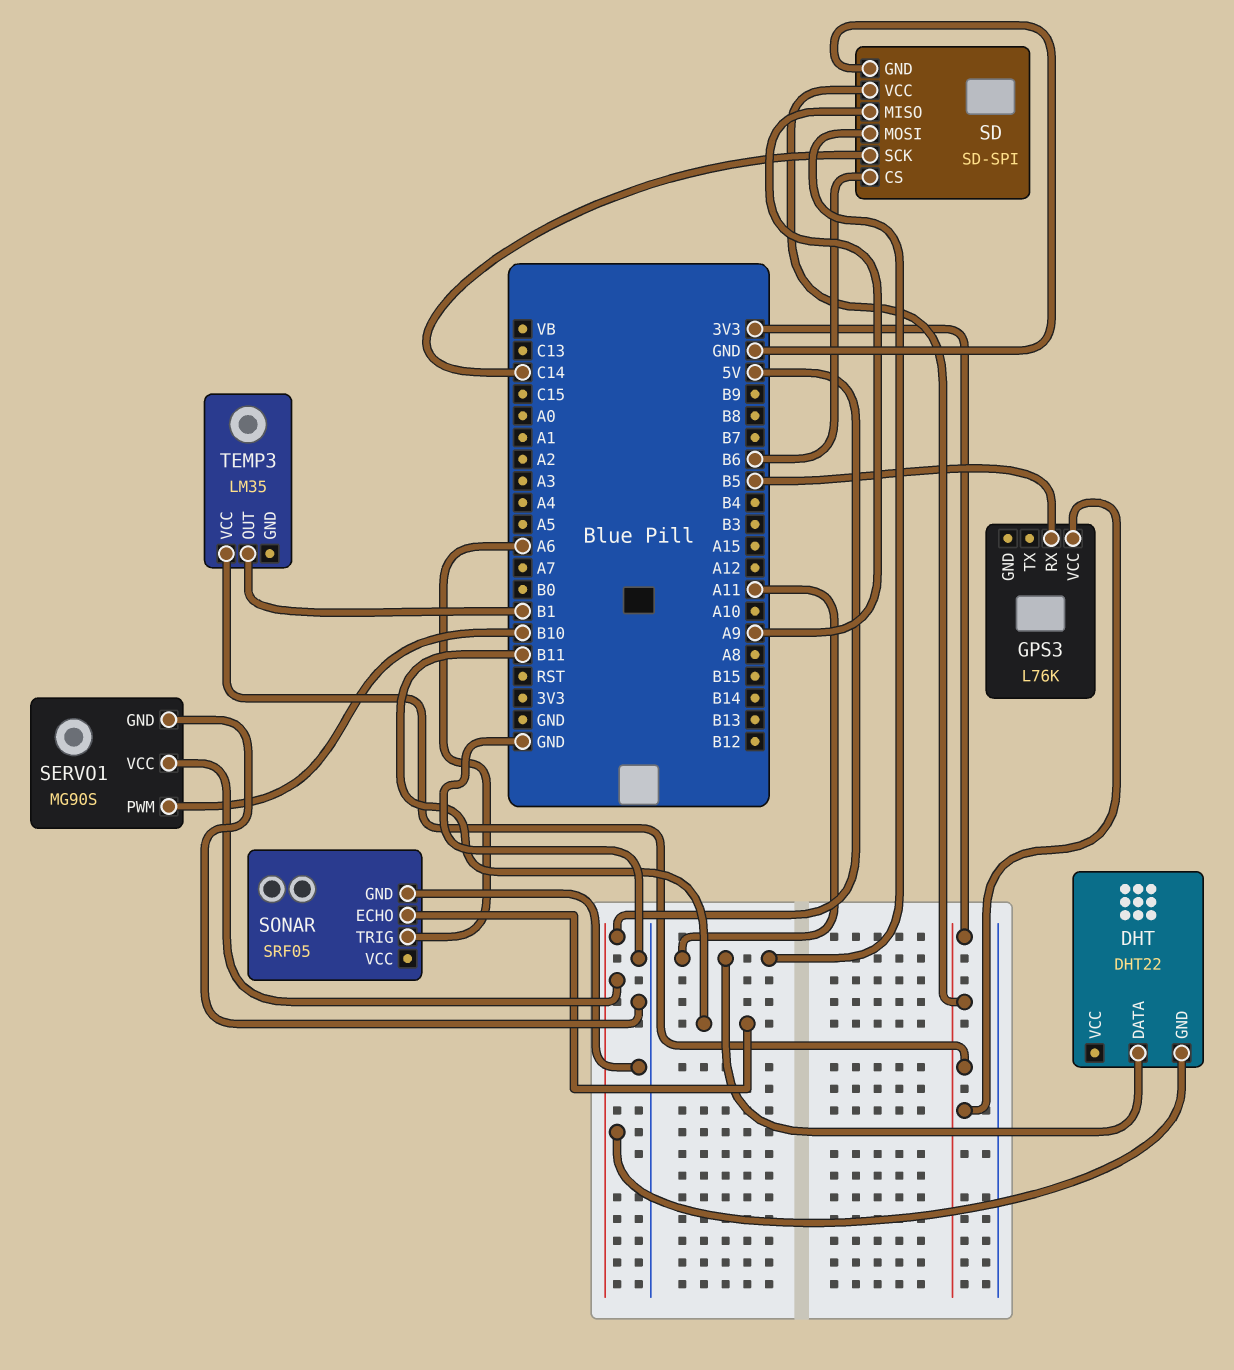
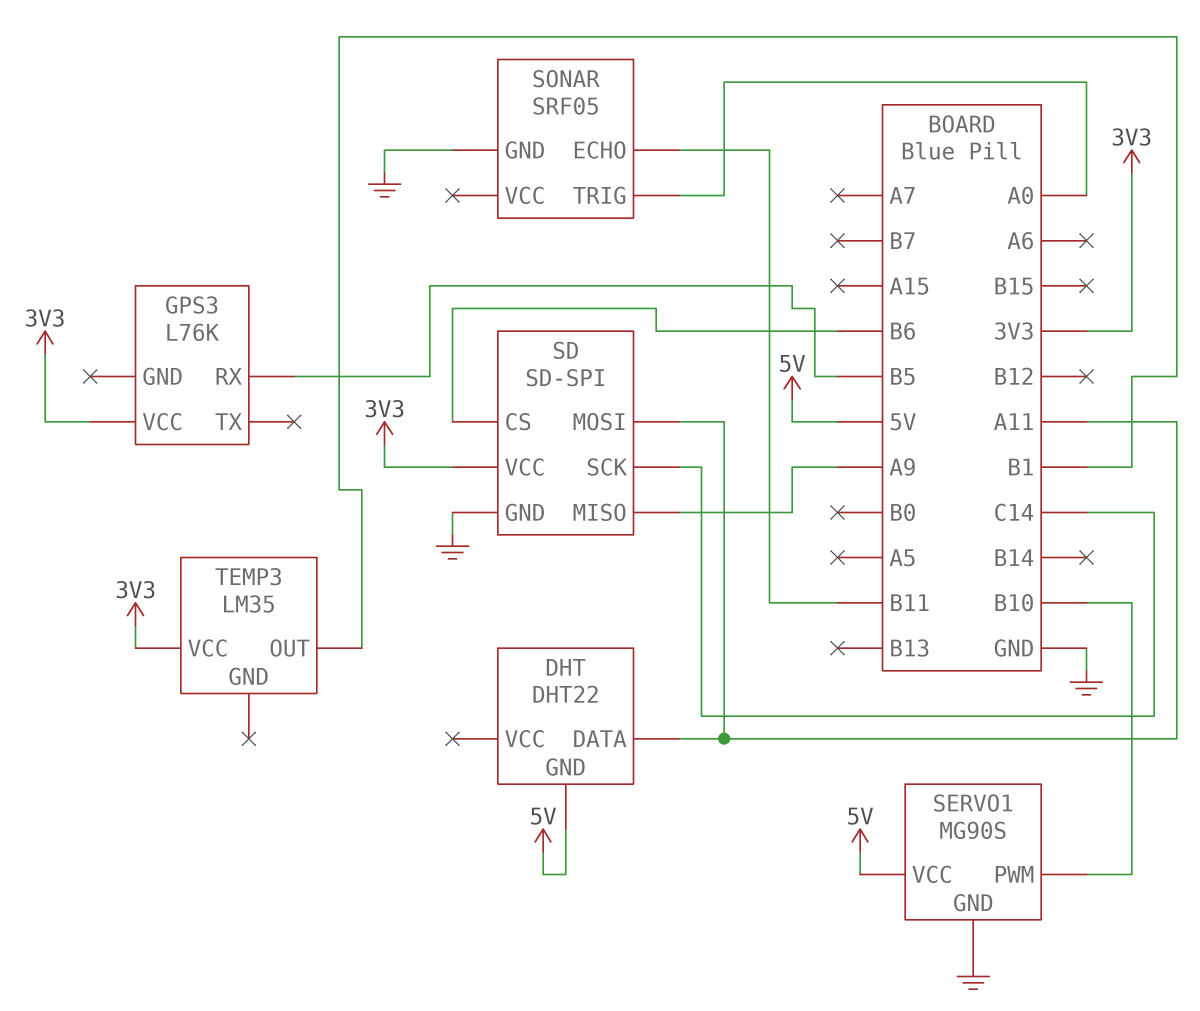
SONAR pin TRIG: A6 -> A0

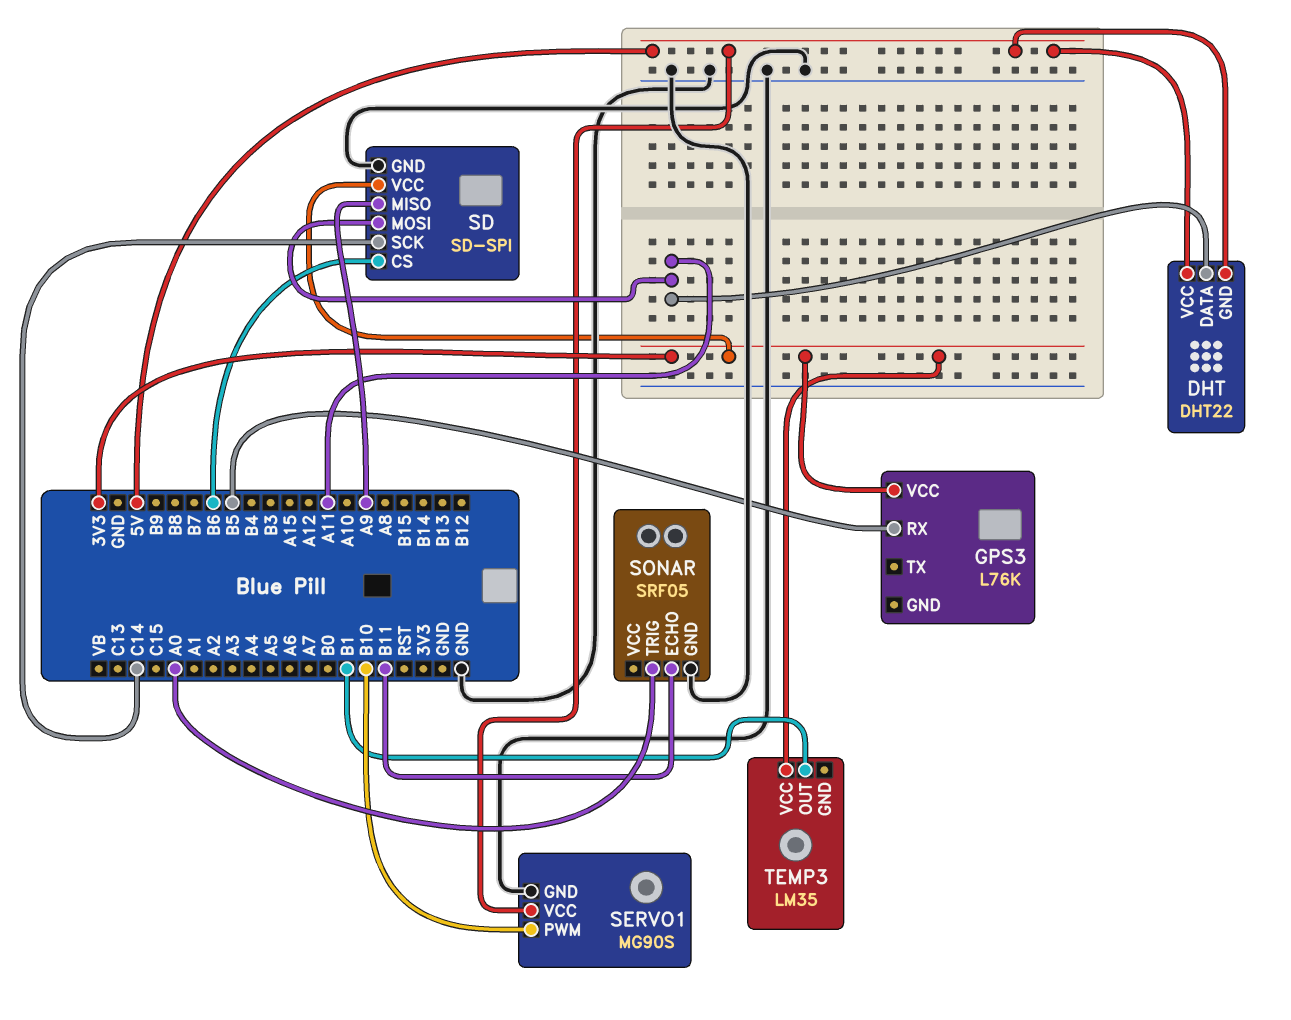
DHT pin VCC: none -> 5V

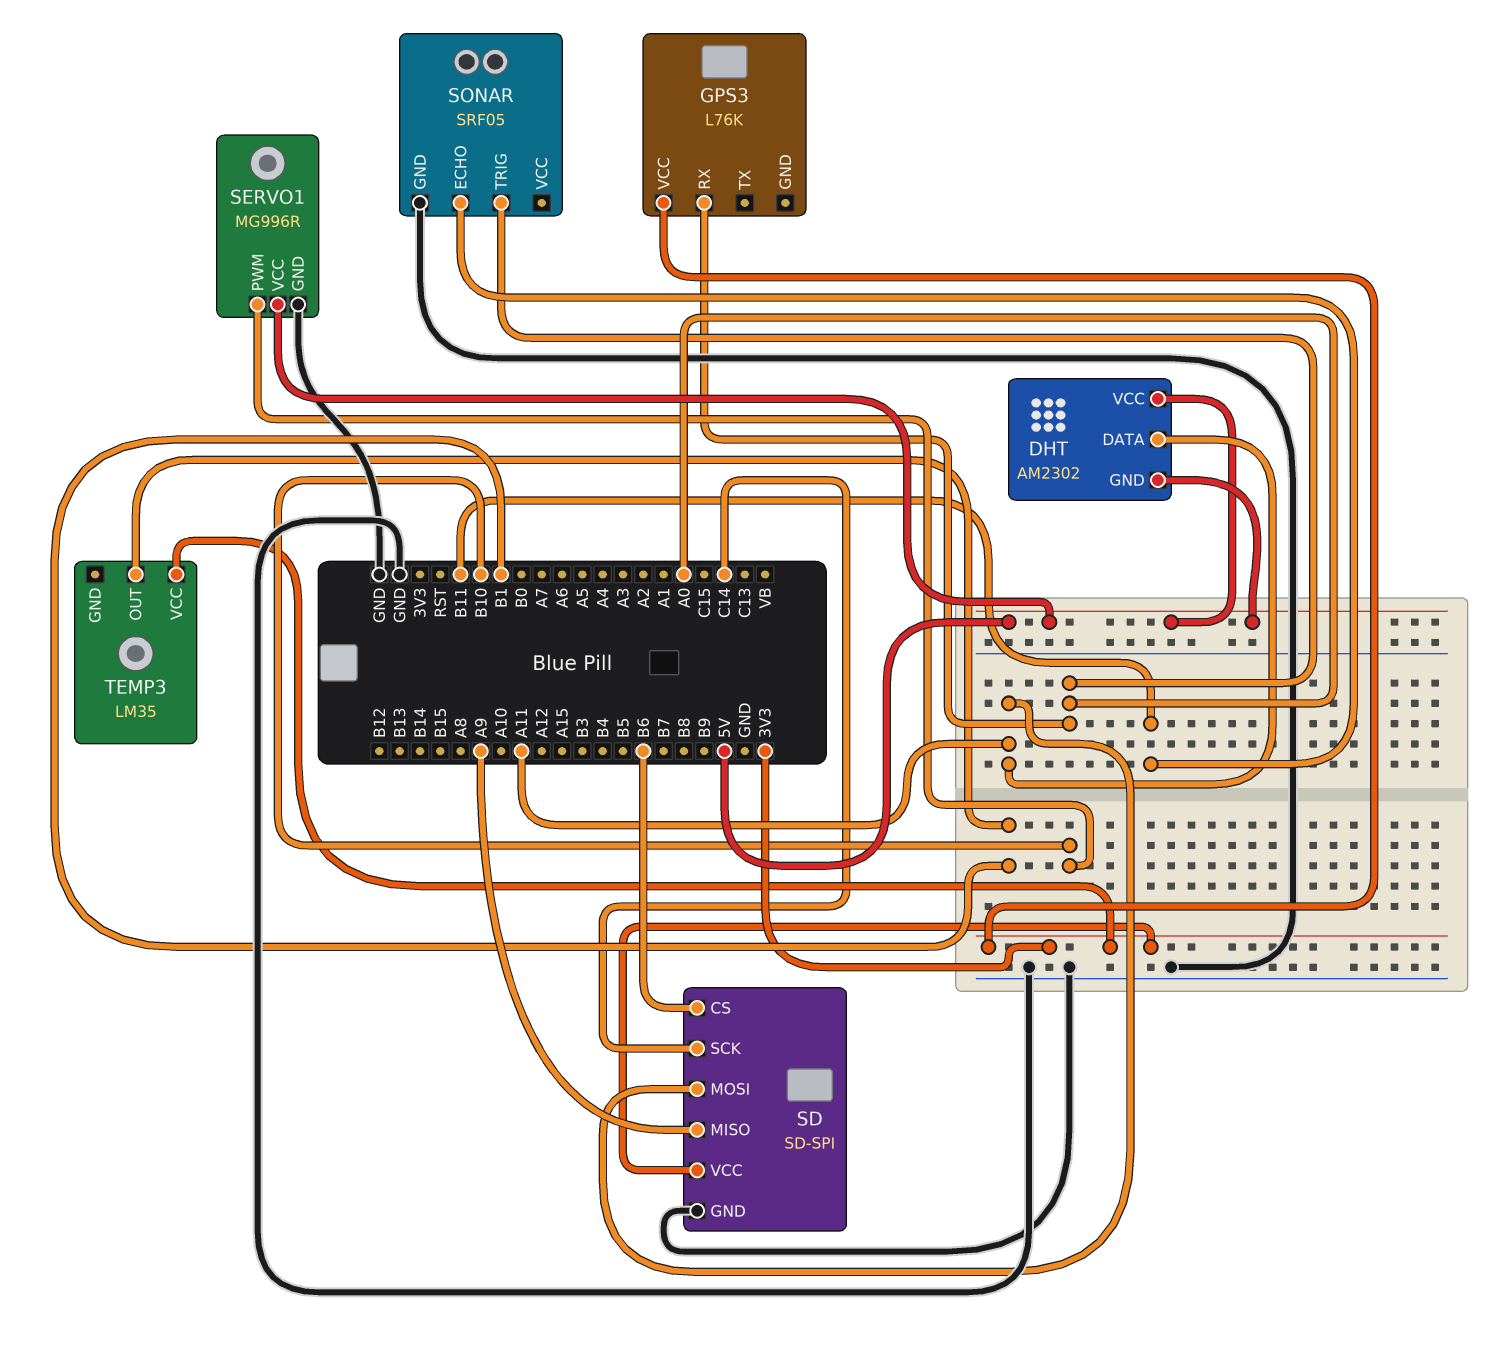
DHT: DHT22 -> AM2302
GPS3 pin RX: B5 -> A0
SERVO1: MG90S -> MG996R

